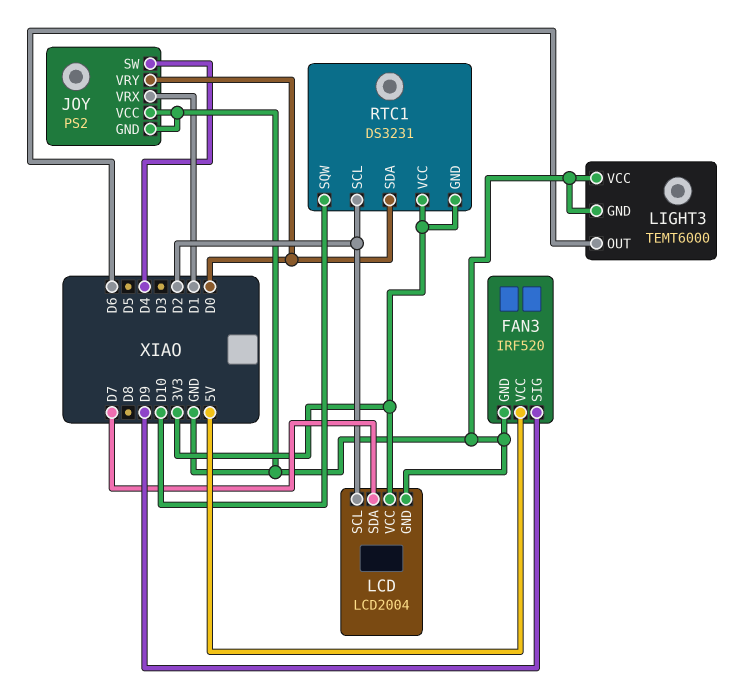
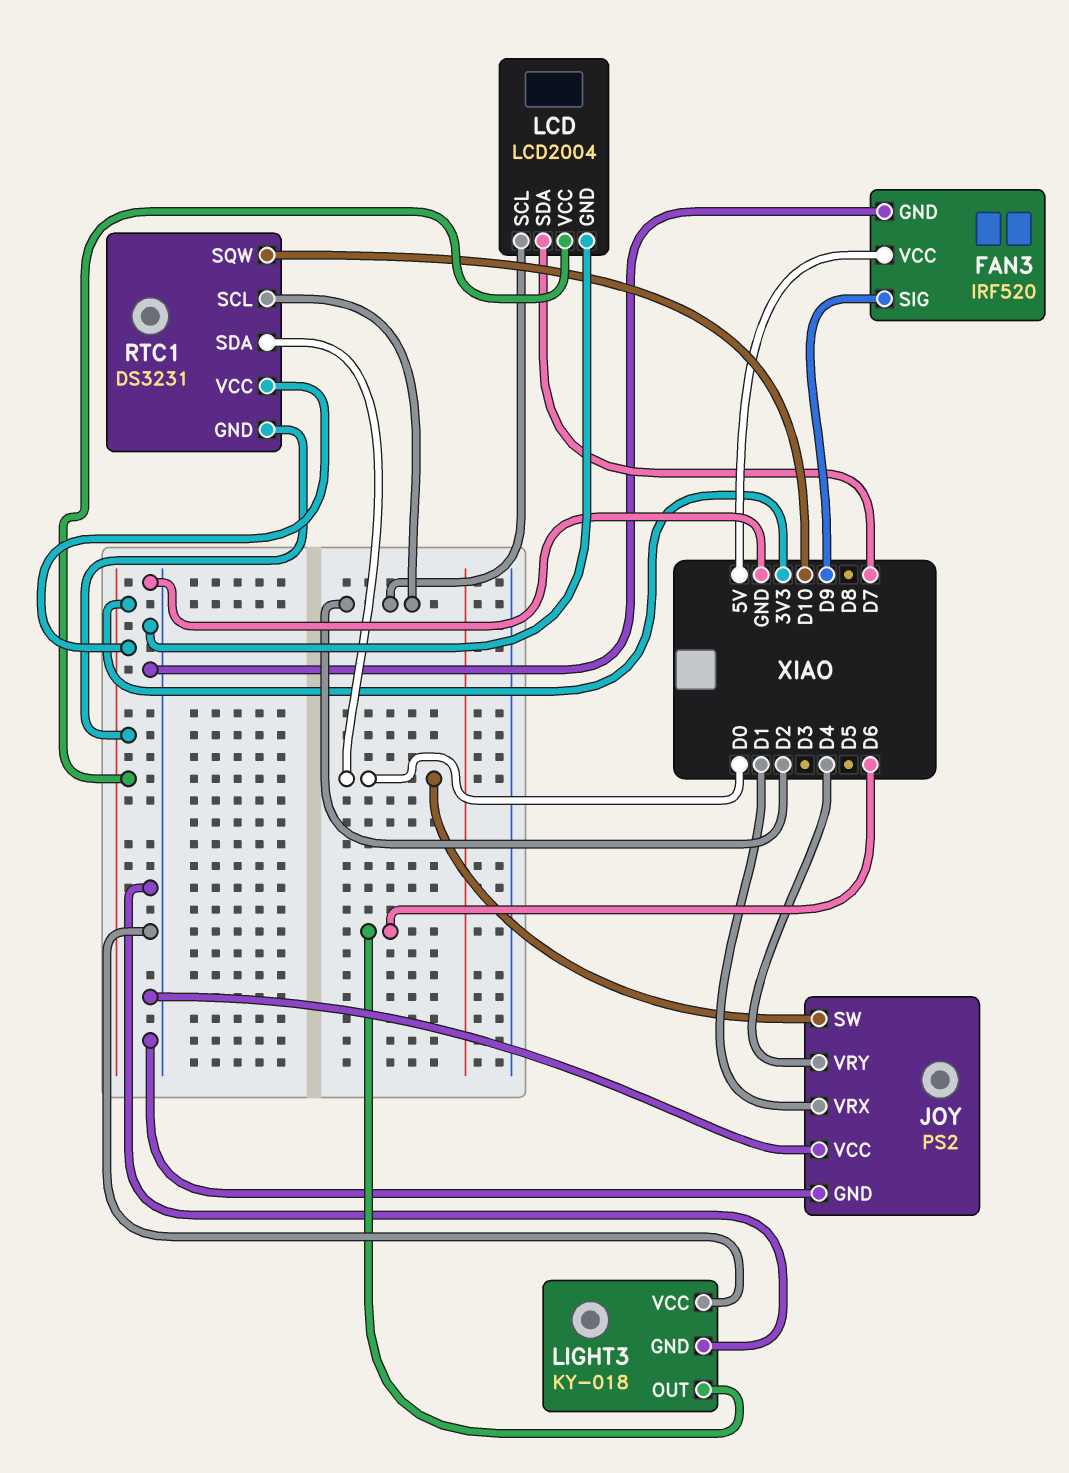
JOY pin SW: D4 -> D0
JOY pin VRY: D0 -> D4
LIGHT3: TEMT6000 -> KY-018

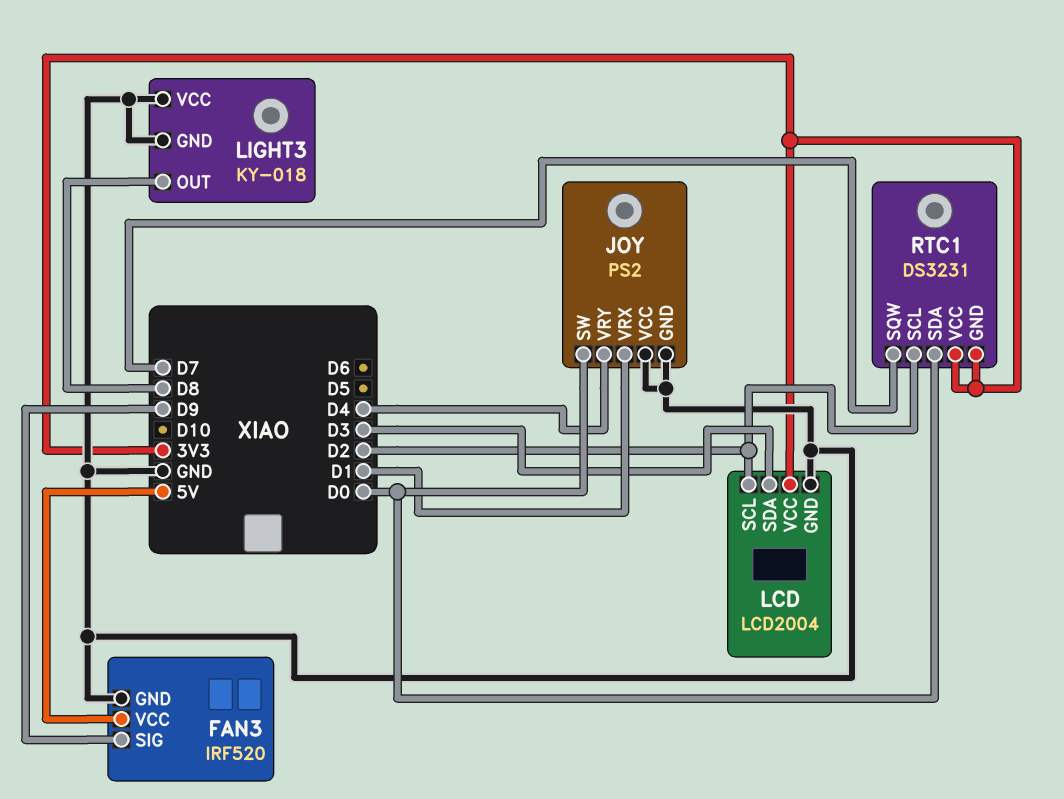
LCD pin SDA: D7 -> D3
LIGHT3 pin OUT: D6 -> D8
RTC1 pin SQW: D10 -> D7

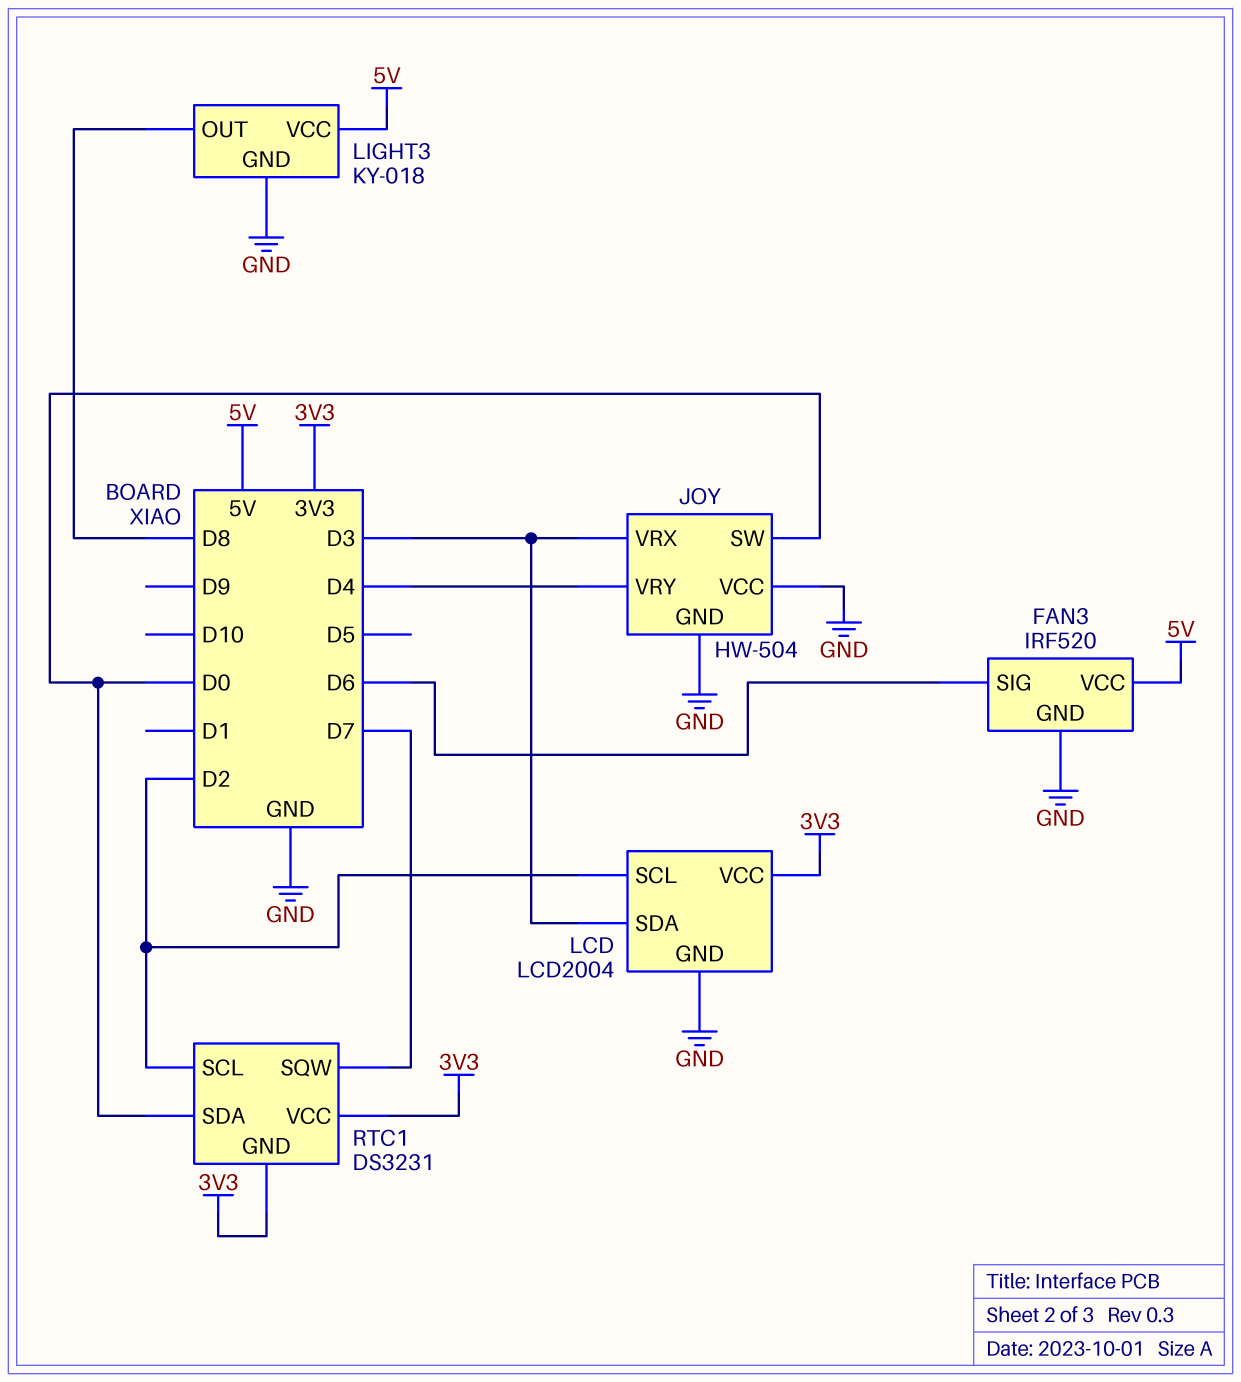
FAN3 pin SIG: D9 -> D6
JOY: PS2 -> HW-504
JOY pin VRX: D1 -> D3
LIGHT3 pin VCC: GND -> 5V

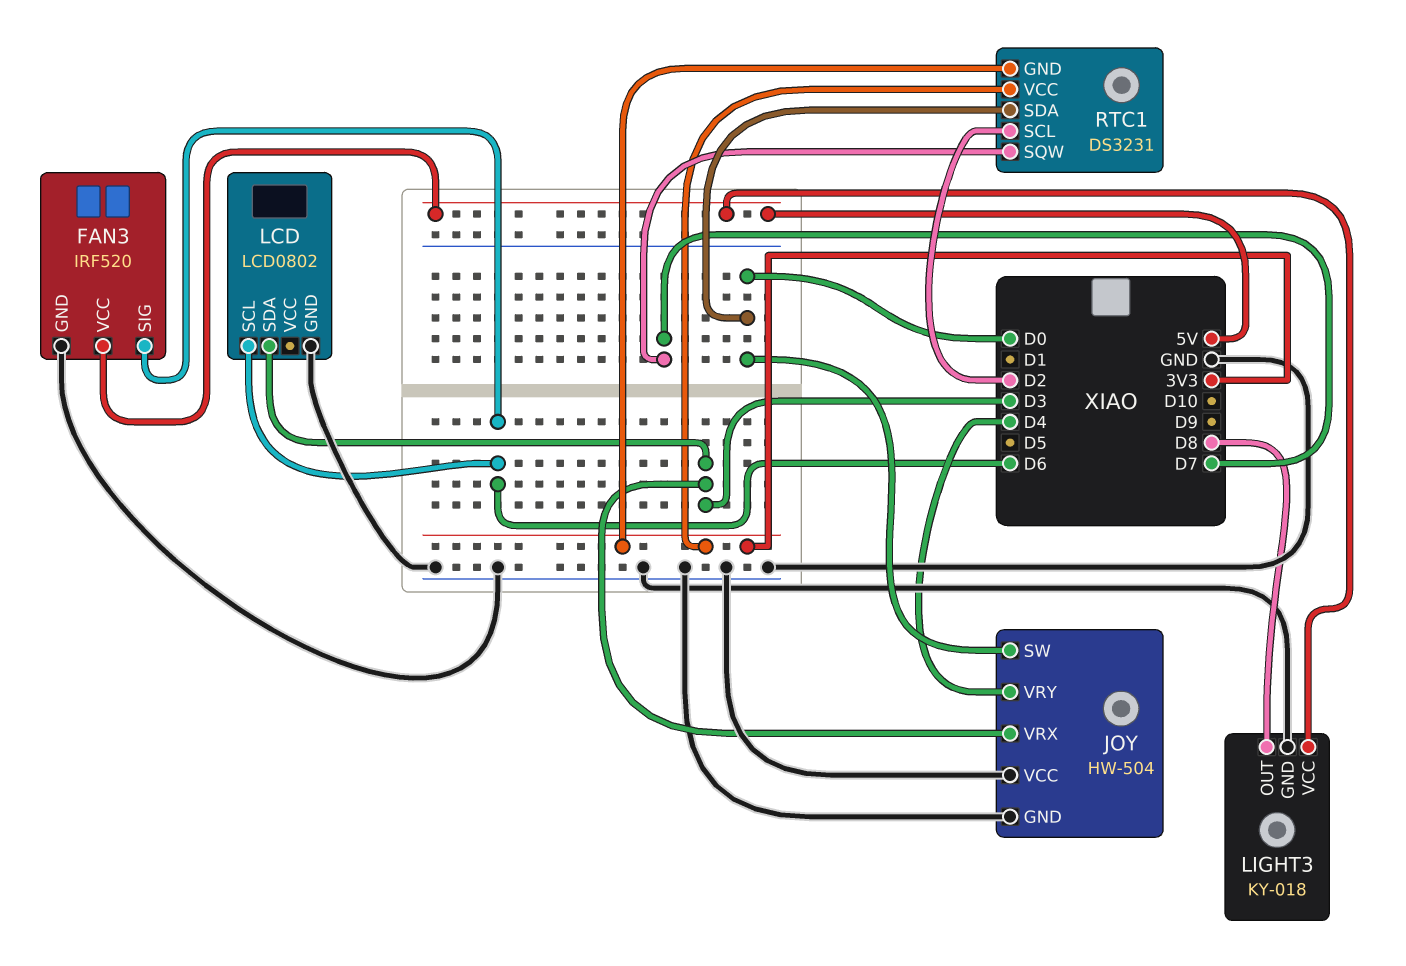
LCD: LCD2004 -> LCD0802
LCD pin SCL: D2 -> D6
LCD pin VCC: 3V3 -> none

